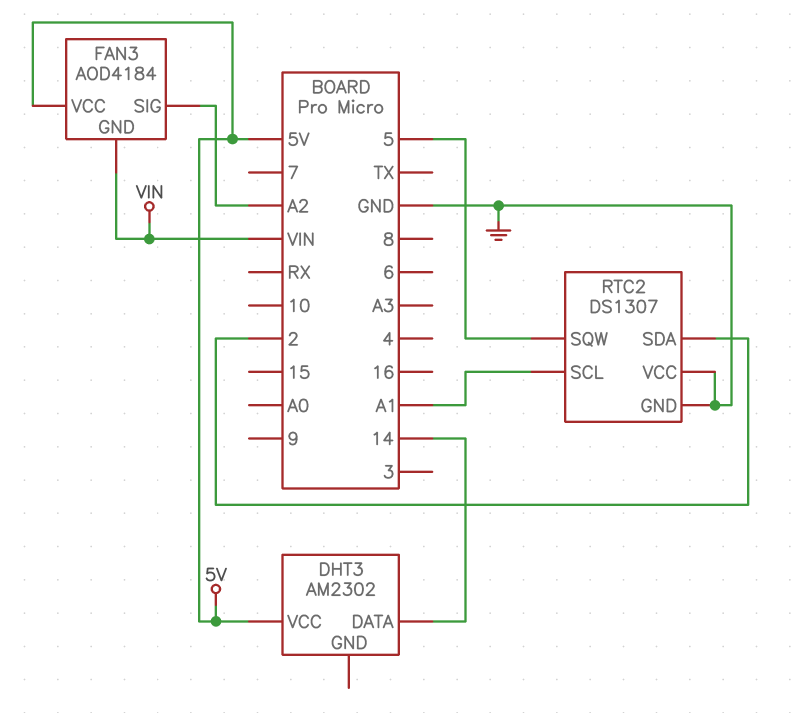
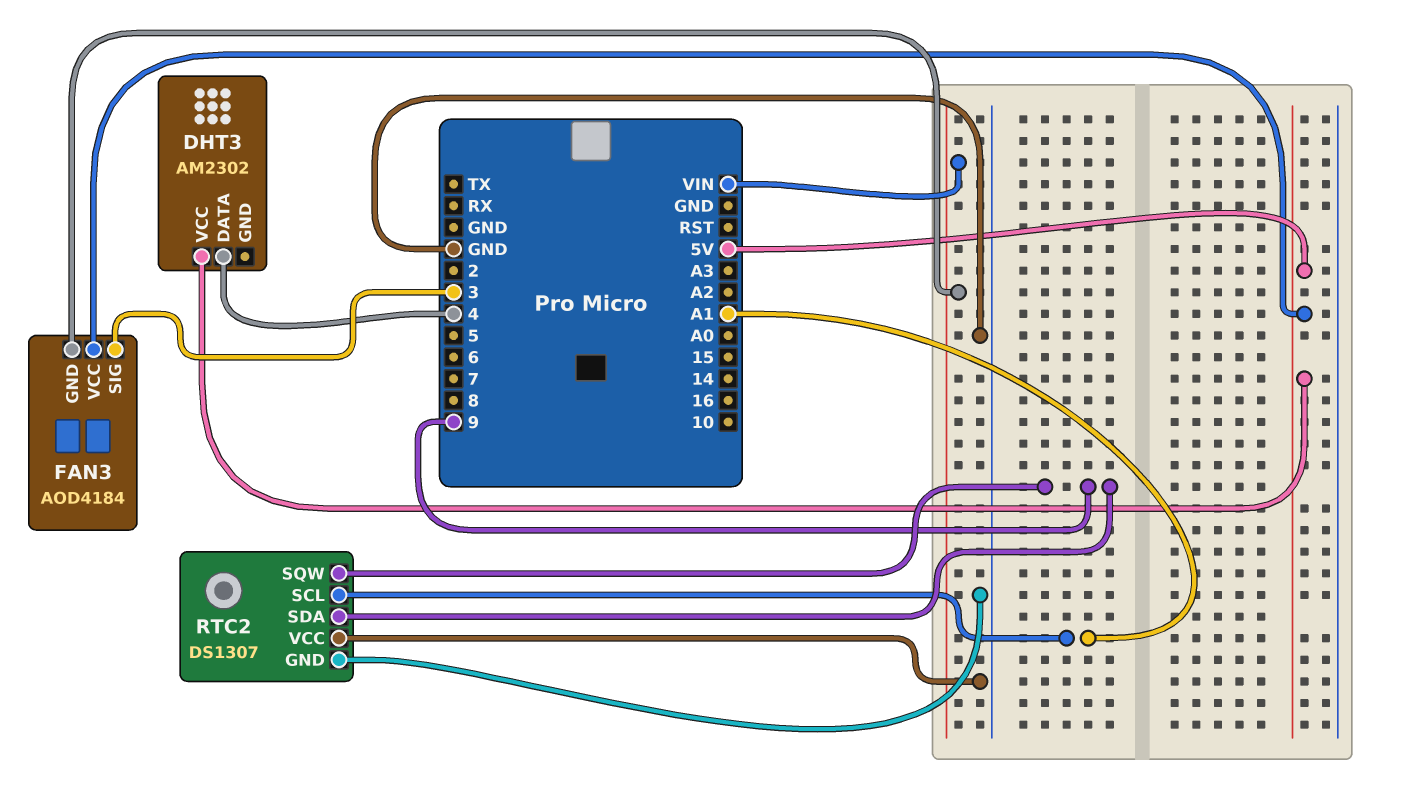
DHT3 pin DATA: 14 -> 4
FAN3 pin SIG: A2 -> 3
RTC2 pin SDA: 2 -> 9
RTC2 pin SQW: 5 -> 9

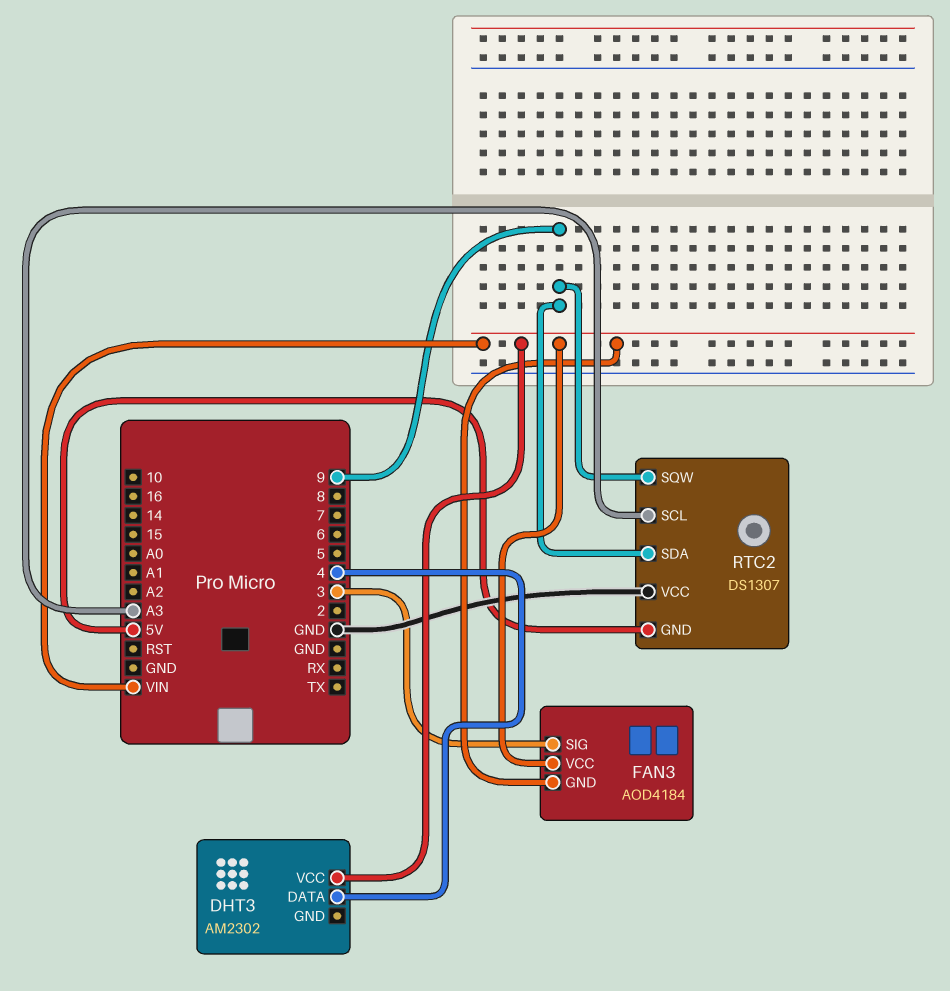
DHT3 pin VCC: 5V -> VIN
FAN3 pin VCC: 5V -> VIN
RTC2 pin GND: GND -> 5V
RTC2 pin SCL: A1 -> A3

